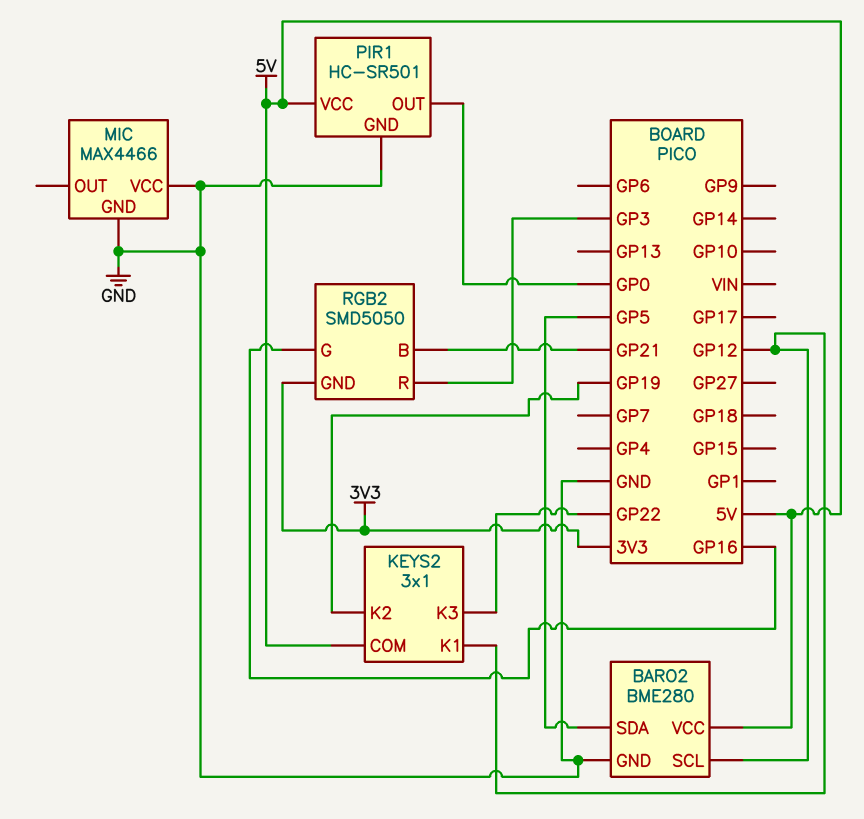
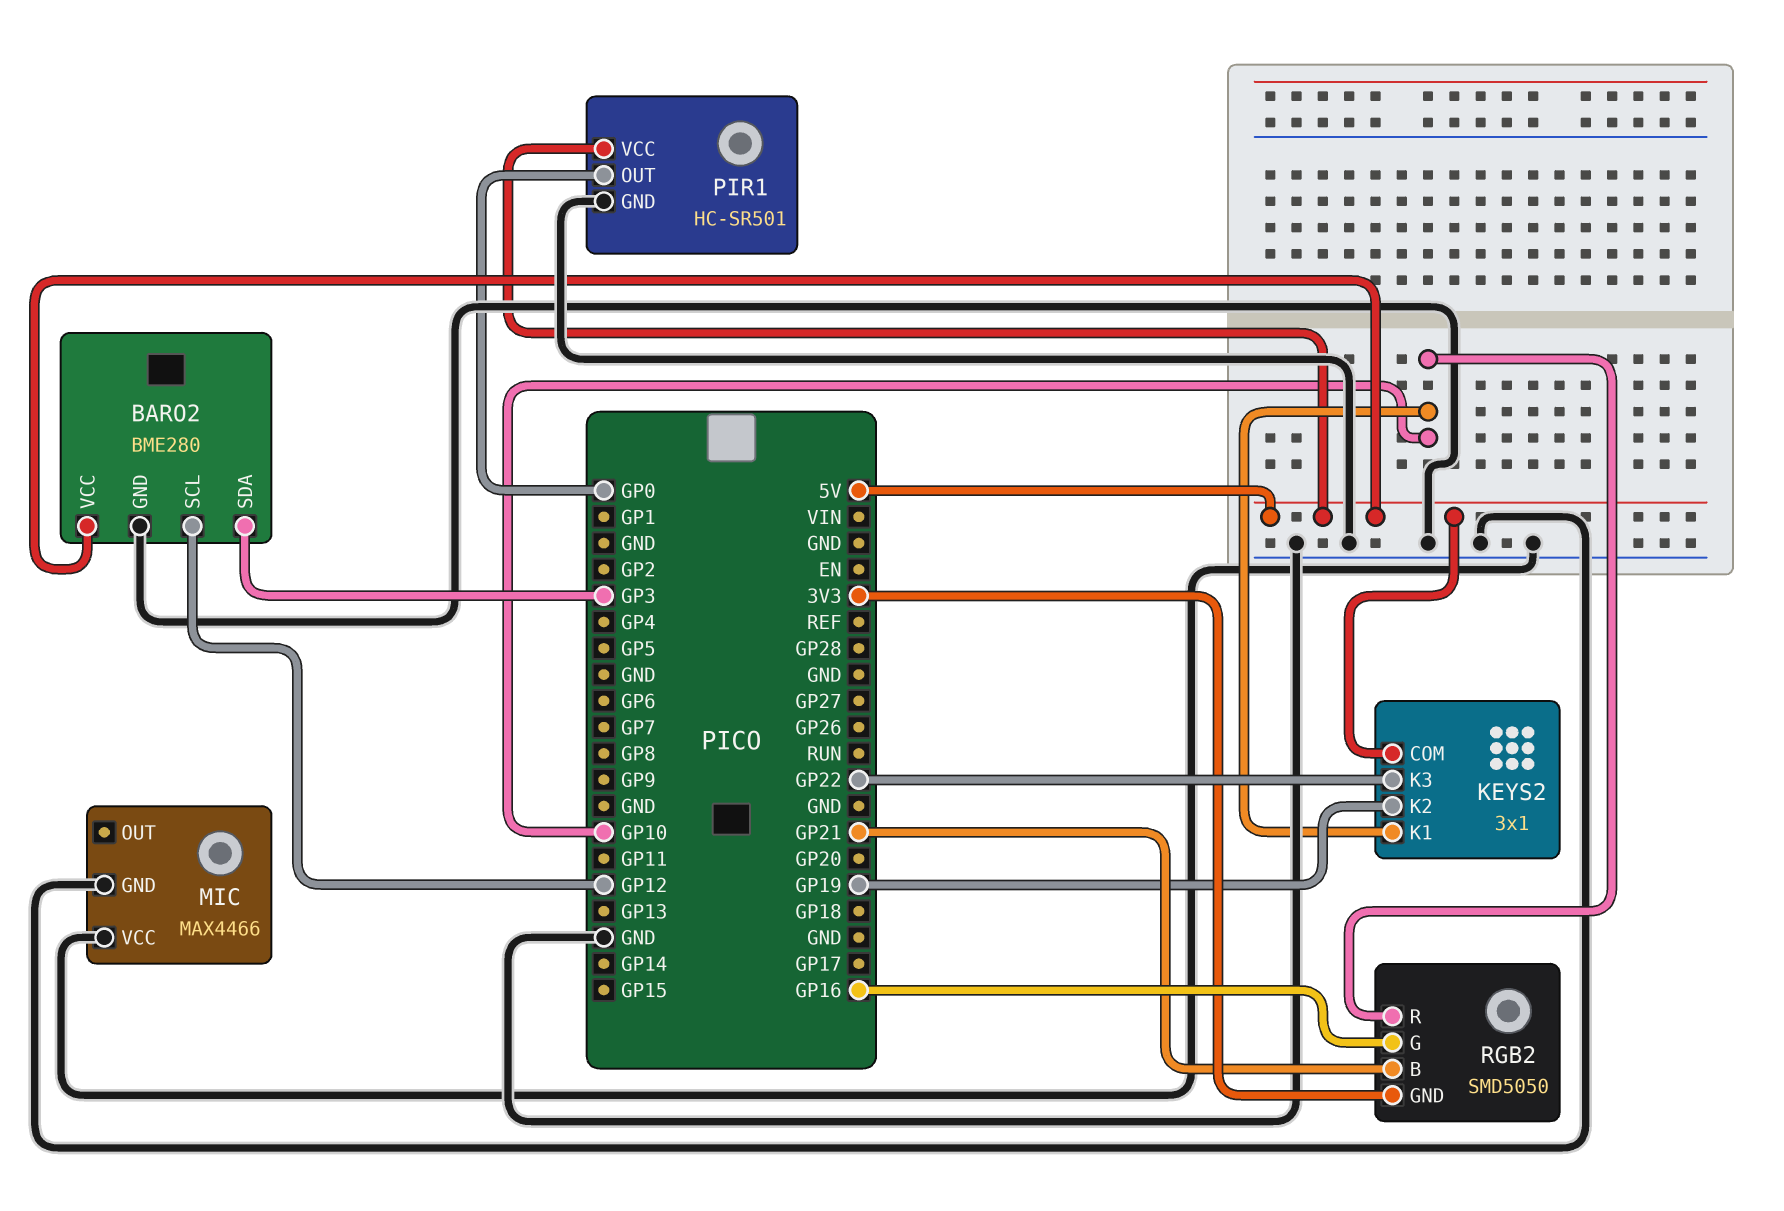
BARO2 pin SDA: GP5 -> GP3
KEYS2 pin K1: GP12 -> GP10
RGB2 pin R: GP3 -> GP10

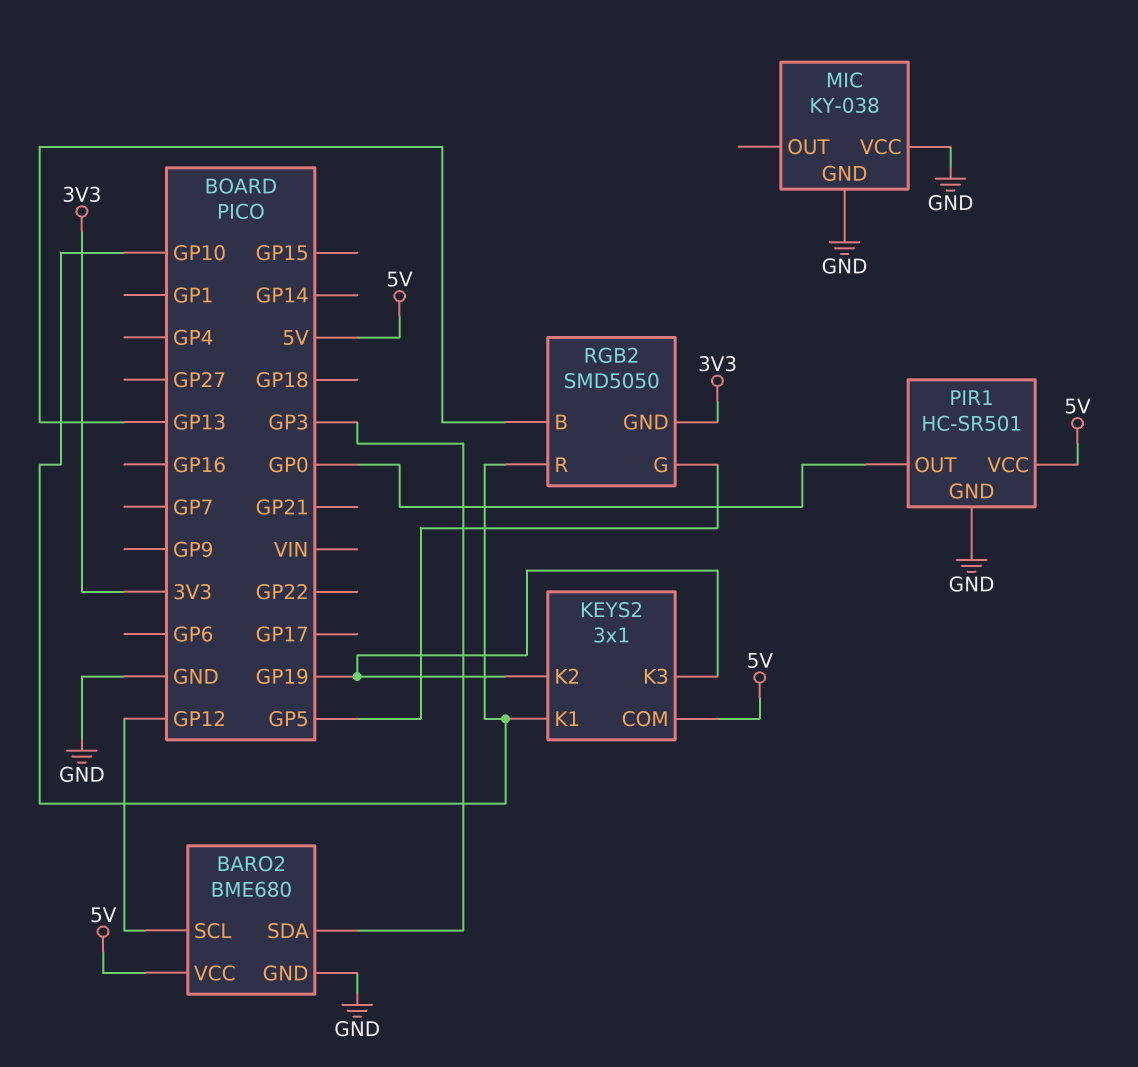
BARO2: BME280 -> BME680
KEYS2 pin K3: GP22 -> GP19
MIC: MAX4466 -> KY-038
RGB2 pin B: GP21 -> GP13
RGB2 pin G: GP16 -> GP5

